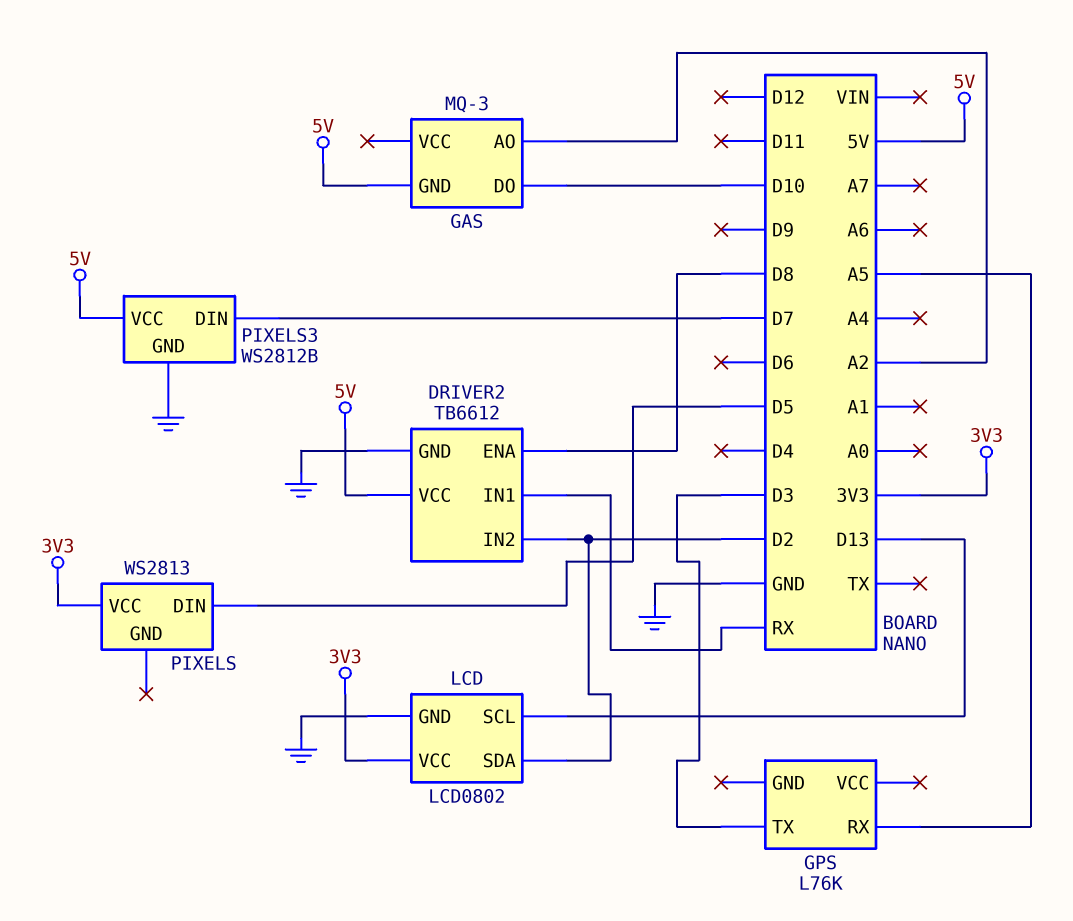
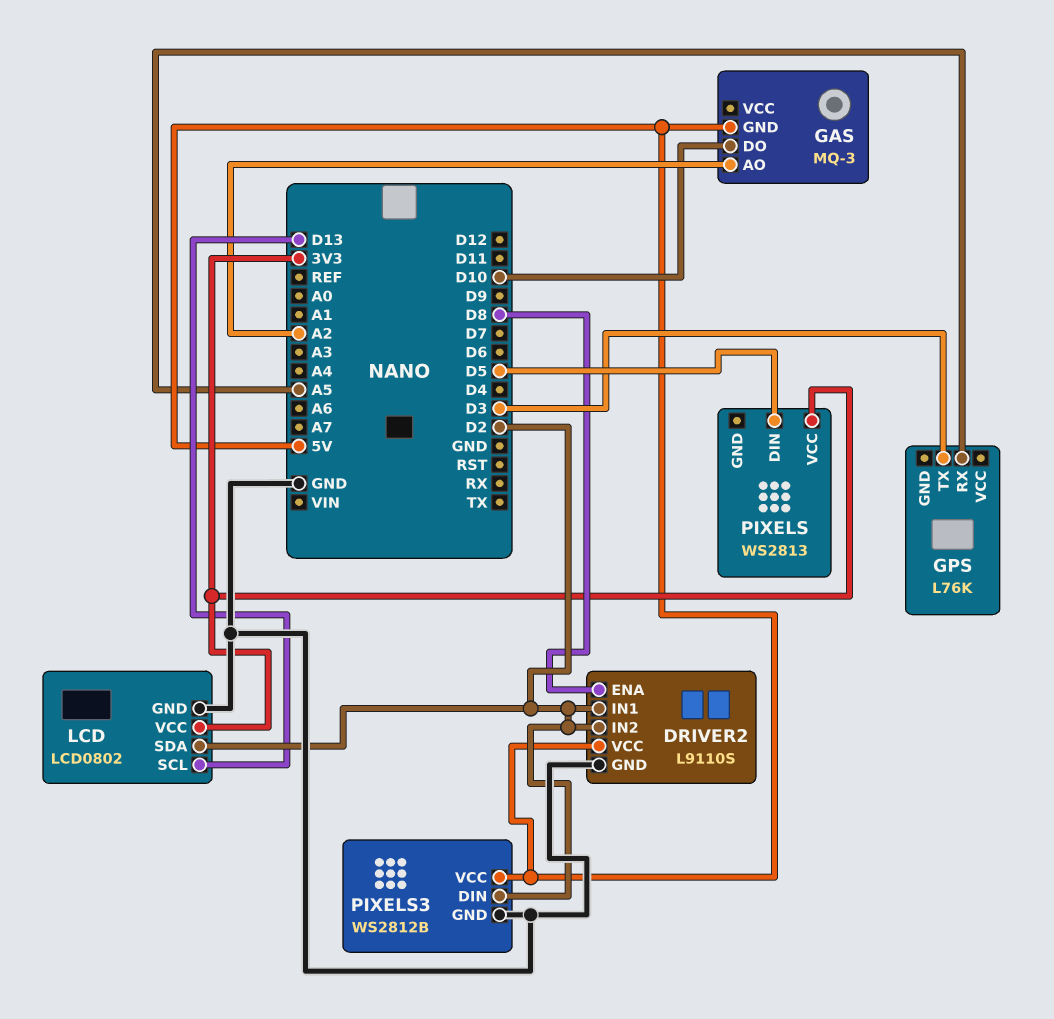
DRIVER2: TB6612 -> L9110S
DRIVER2 pin IN1: RX -> D2
PIXELS3 pin DIN: D7 -> D2

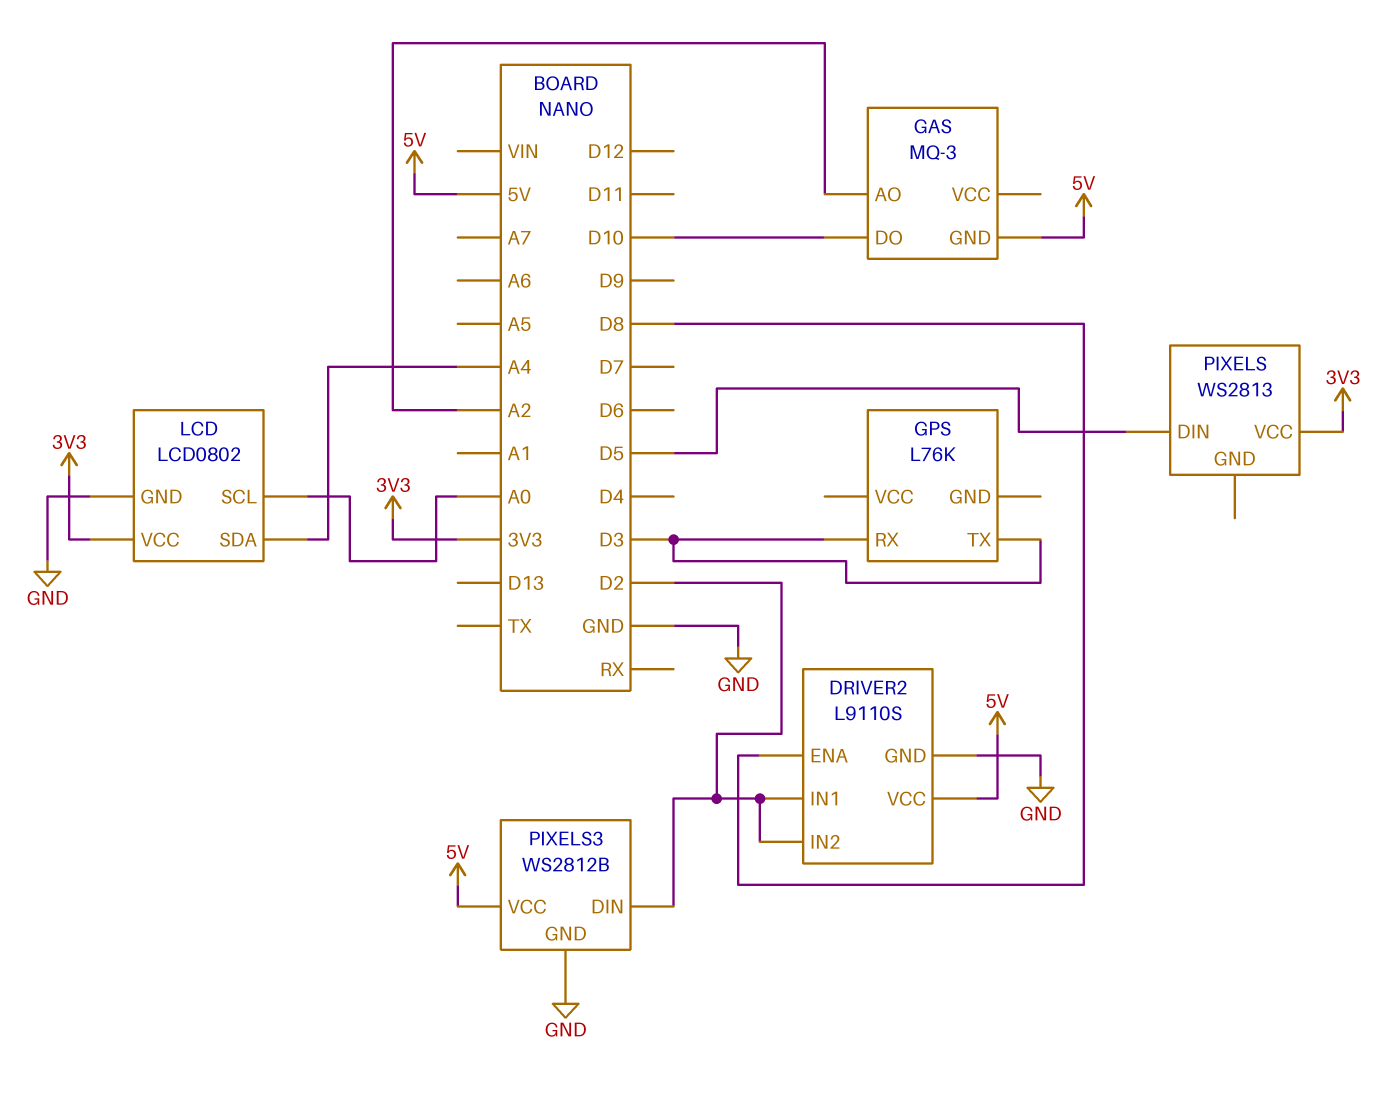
GPS pin RX: A5 -> D3
LCD pin SCL: D13 -> A0
LCD pin SDA: D2 -> A4

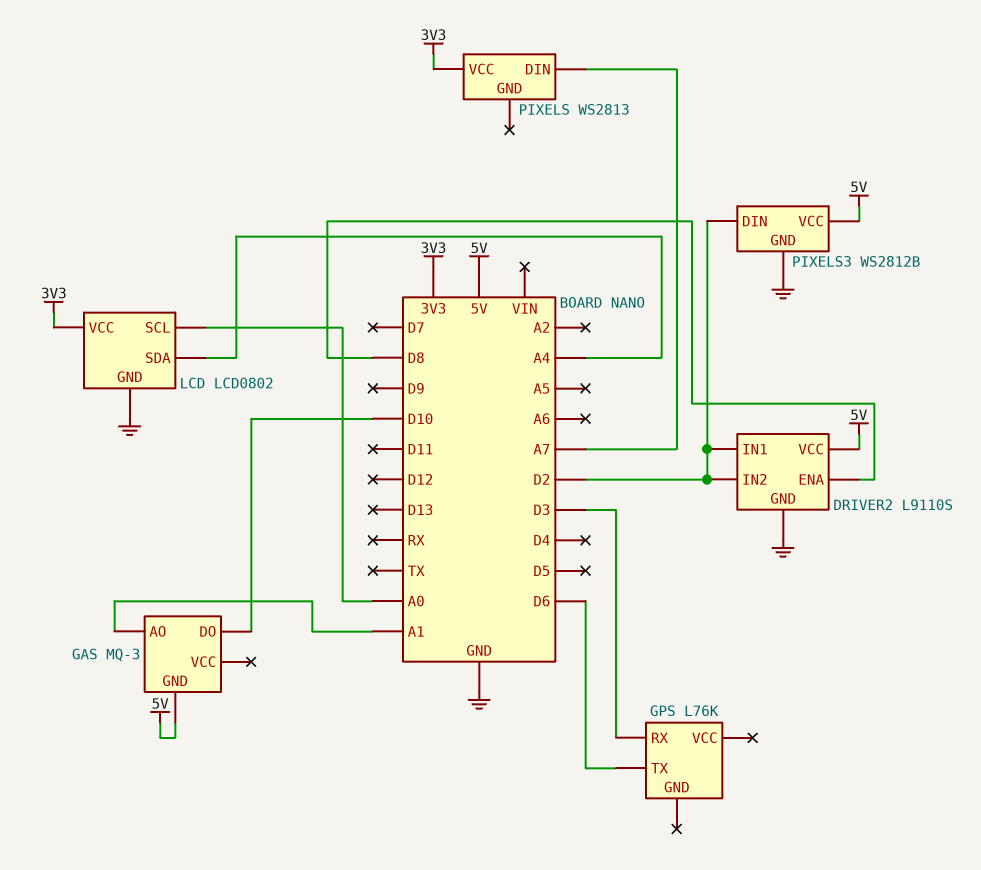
GAS pin AO: A2 -> A1
GPS pin TX: D3 -> D6
PIXELS pin DIN: D5 -> A7

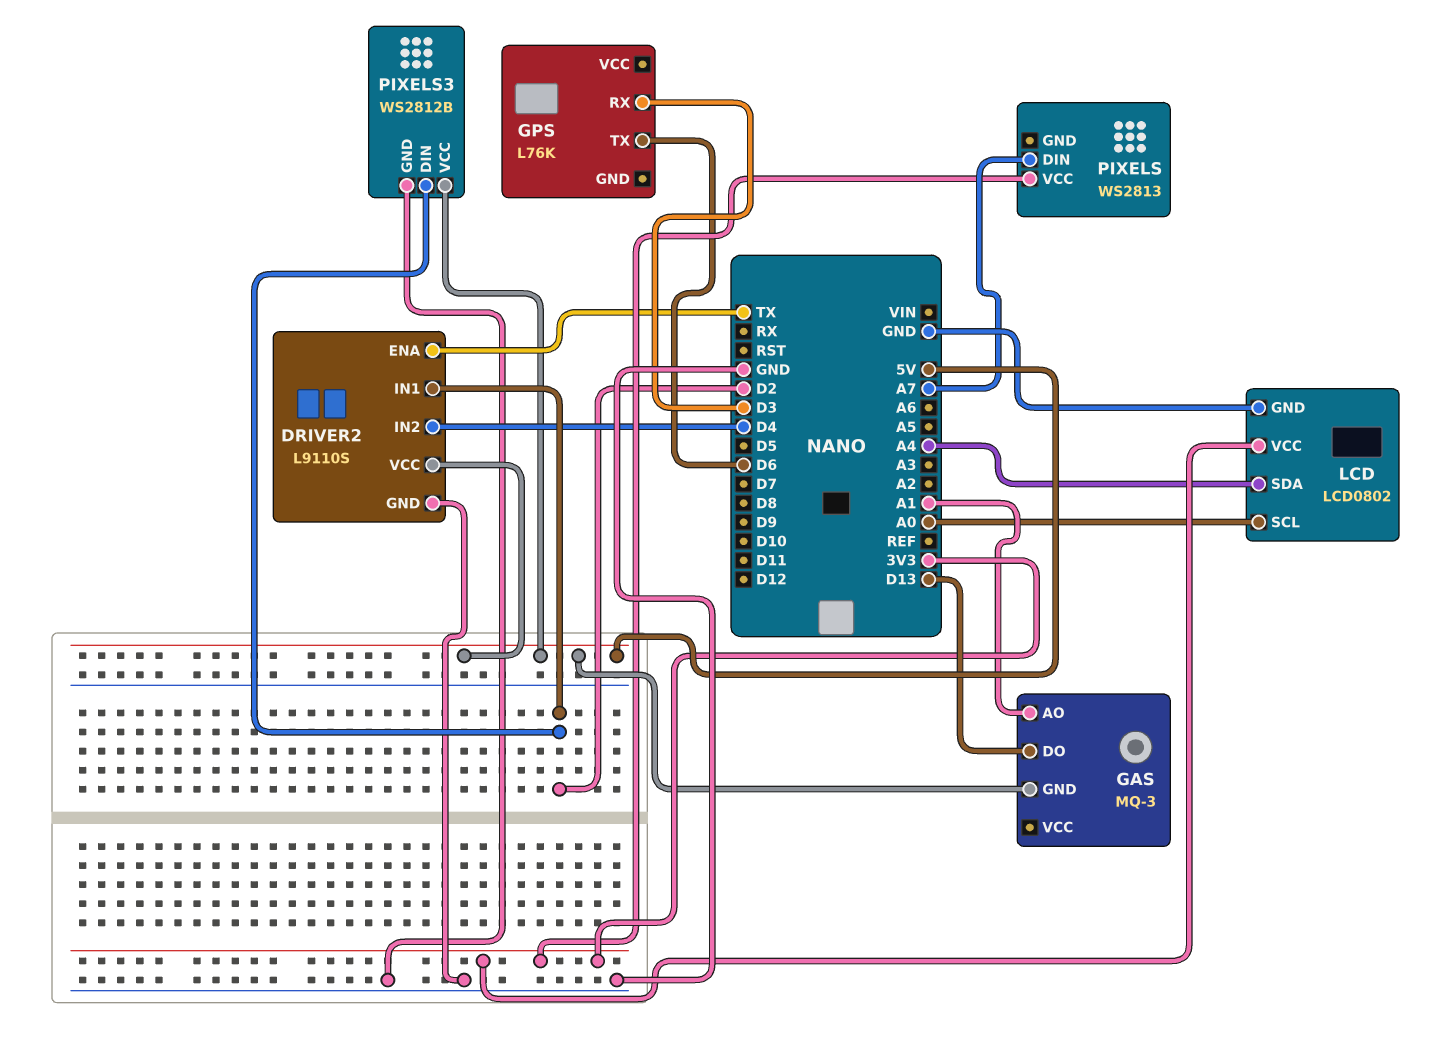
DRIVER2 pin ENA: D8 -> TX
DRIVER2 pin IN2: D2 -> D4
GAS pin DO: D10 -> D13

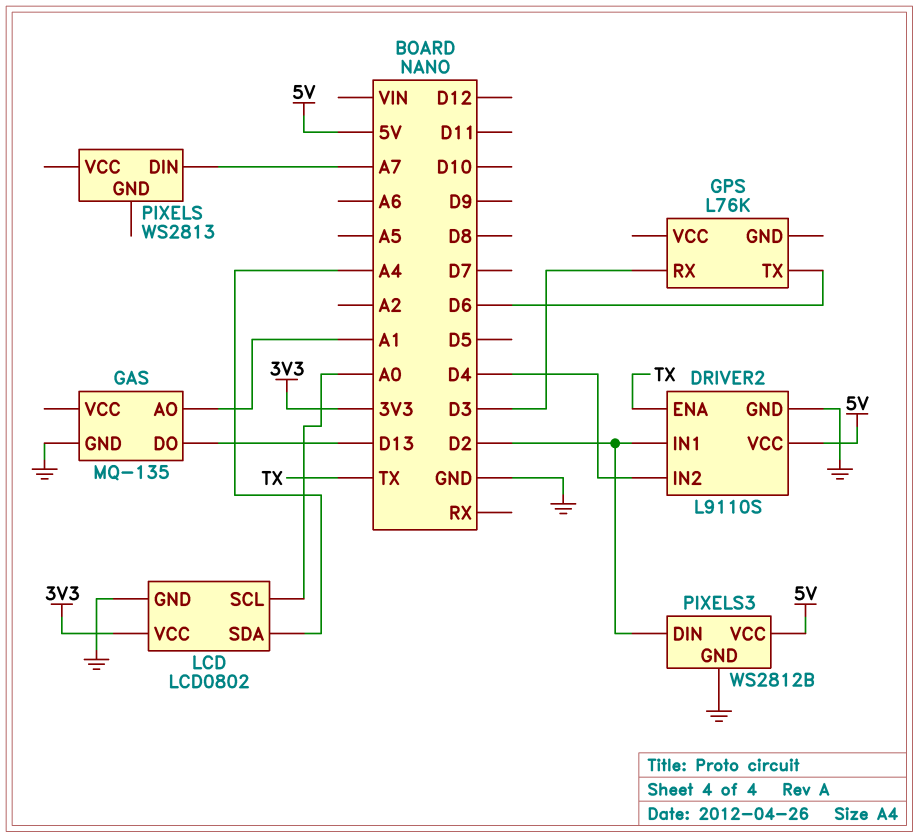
GAS: MQ-3 -> MQ-135
GAS pin GND: 5V -> GND
PIXELS pin VCC: 3V3 -> none

